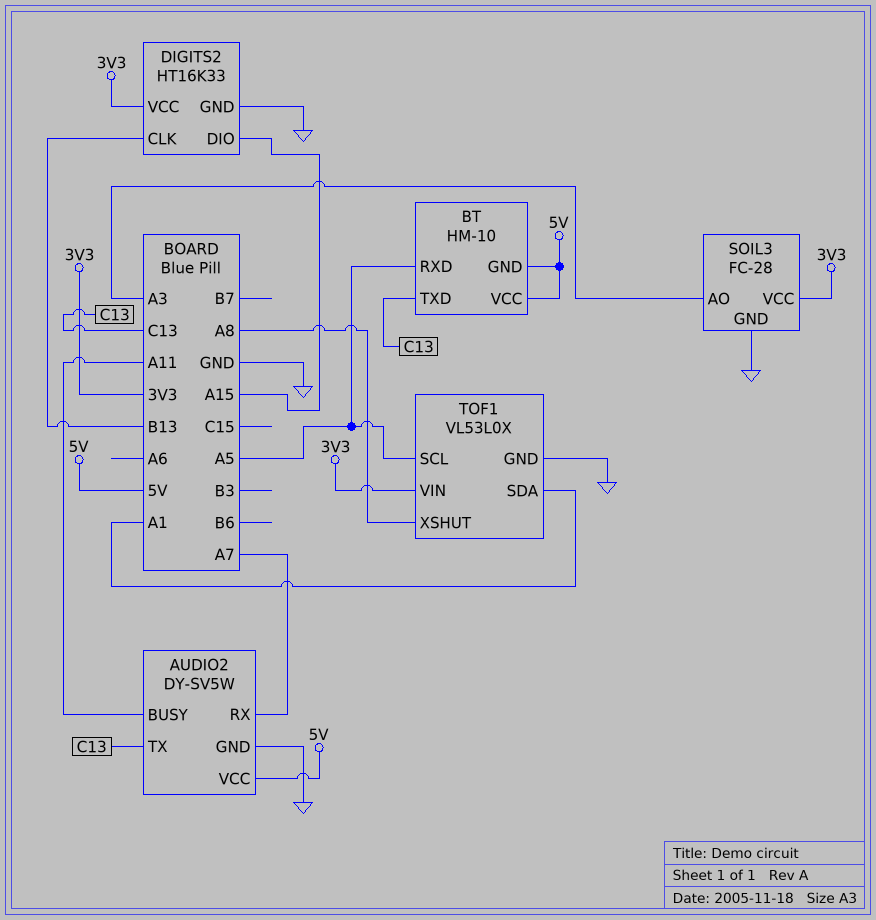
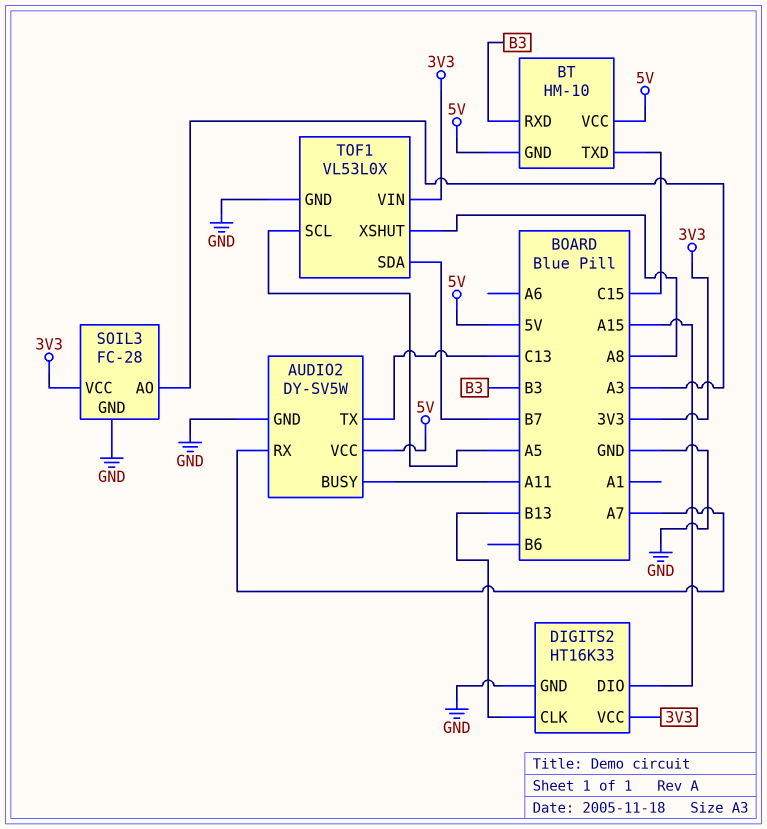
BT pin RXD: A5 -> B3
BT pin TXD: C13 -> C15
TOF1 pin SDA: A1 -> B7

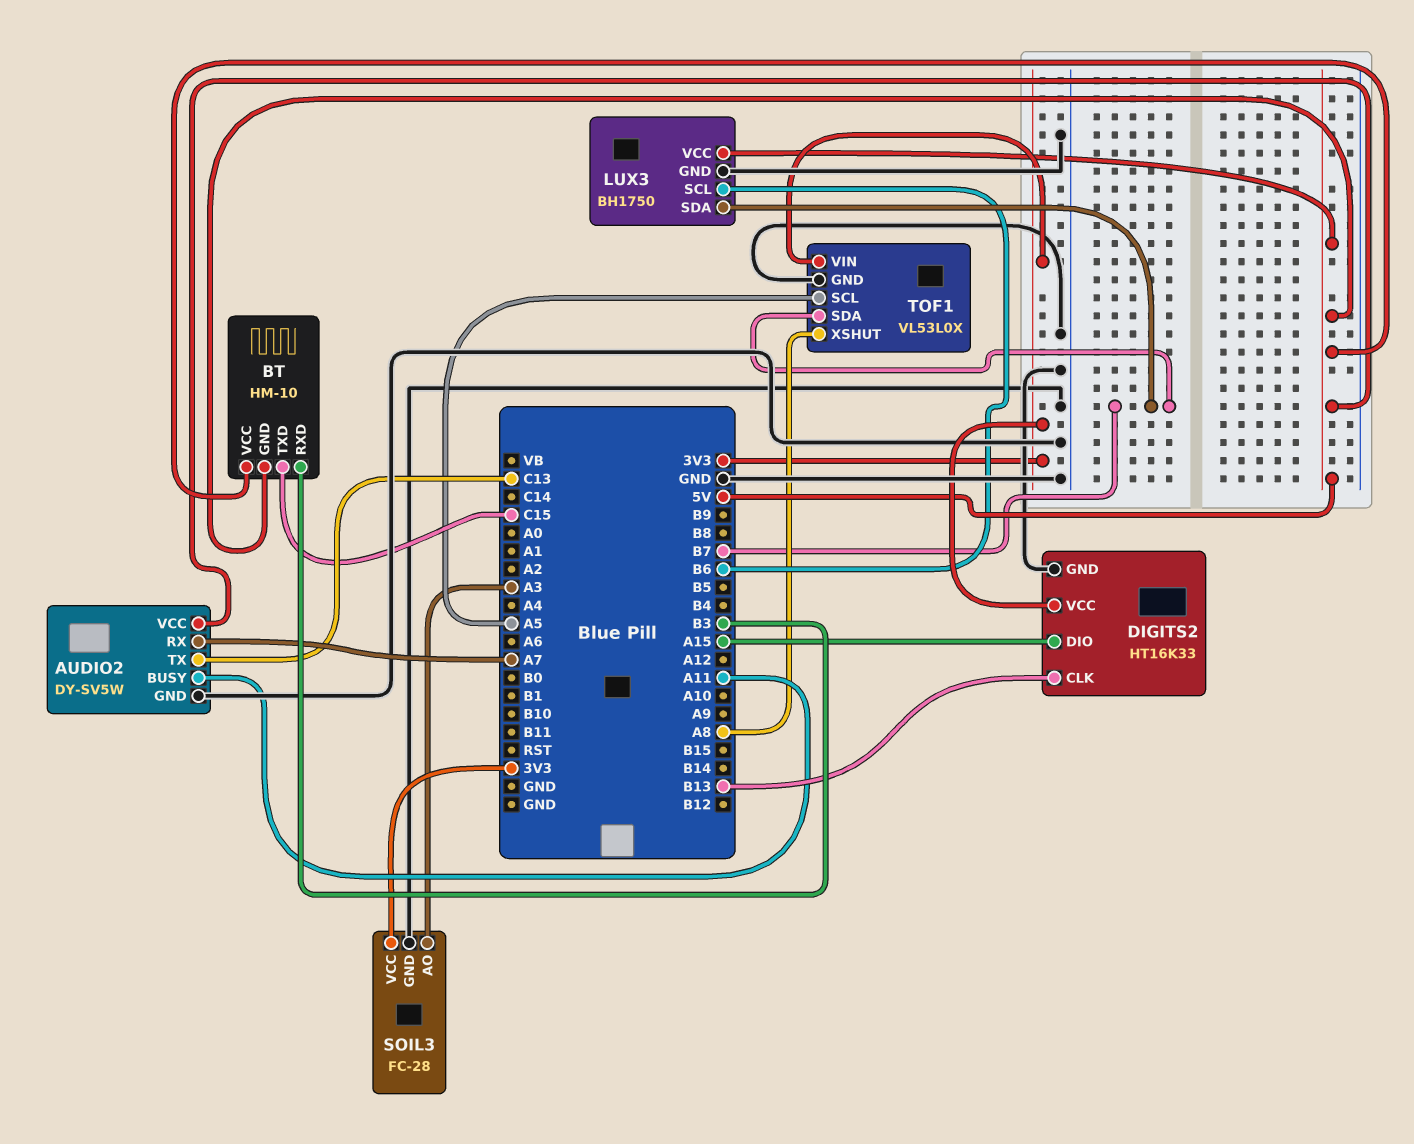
LUX3: none -> BH1750
LUX3 pin GND: none -> GND
LUX3 pin SCL: none -> B6
LUX3 pin SDA: none -> B7
LUX3 pin VCC: none -> 5V

